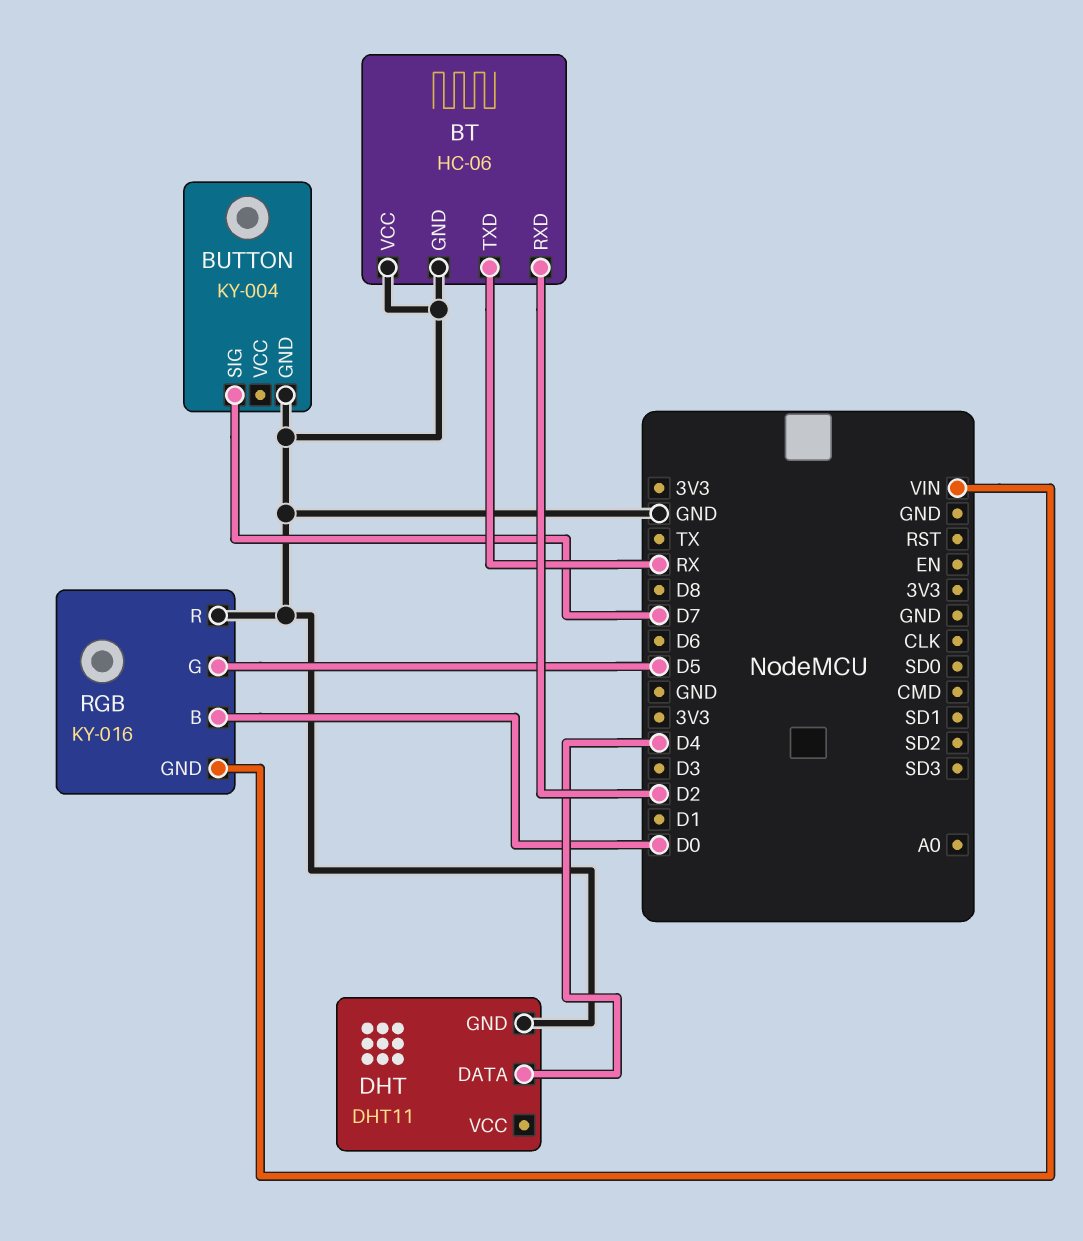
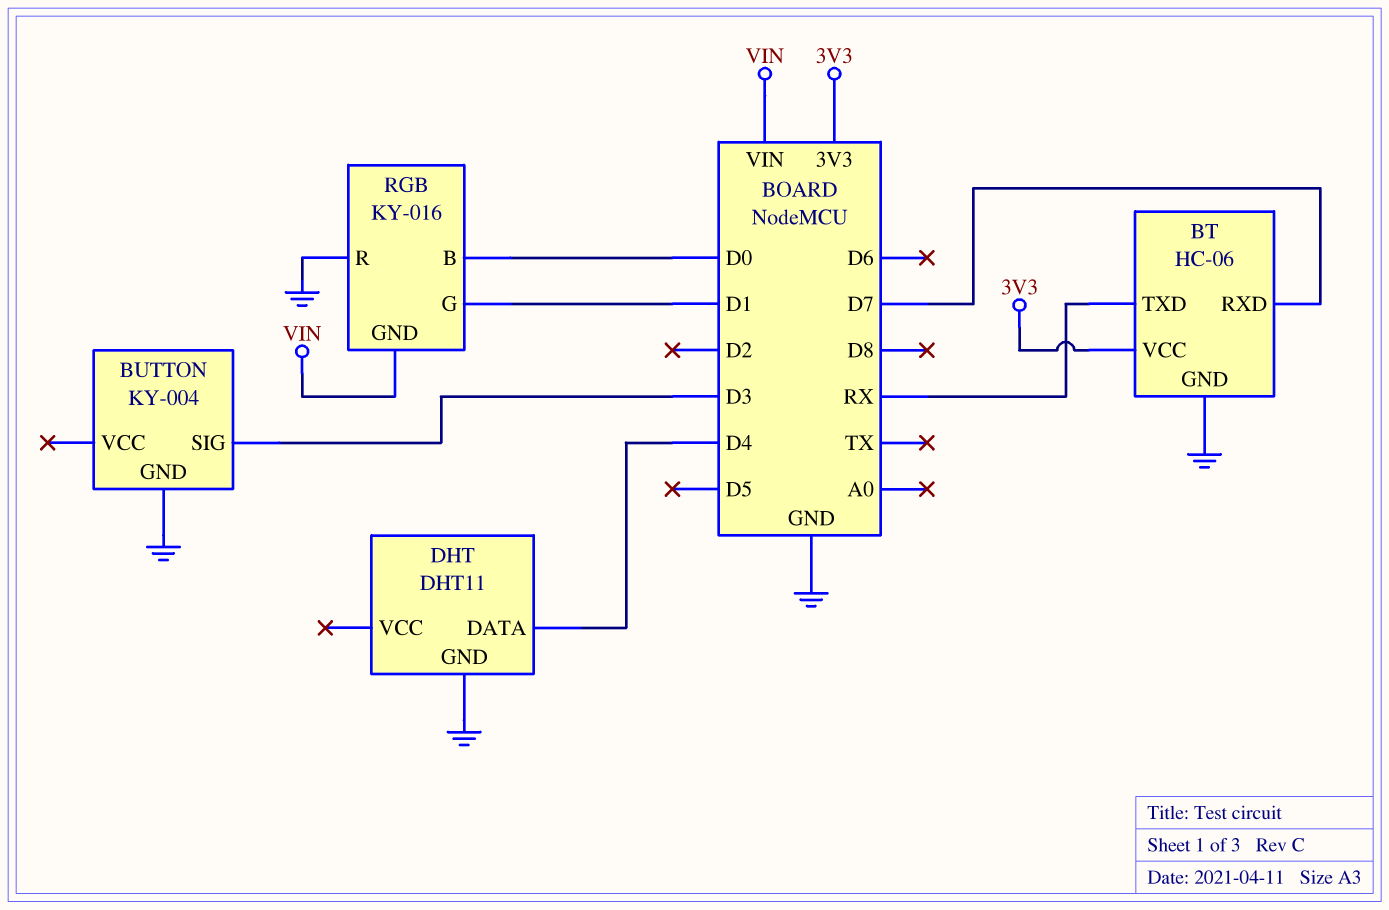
BT pin RXD: D2 -> D7
BT pin VCC: GND -> 3V3
BUTTON pin SIG: D7 -> D3
RGB pin G: D5 -> D1

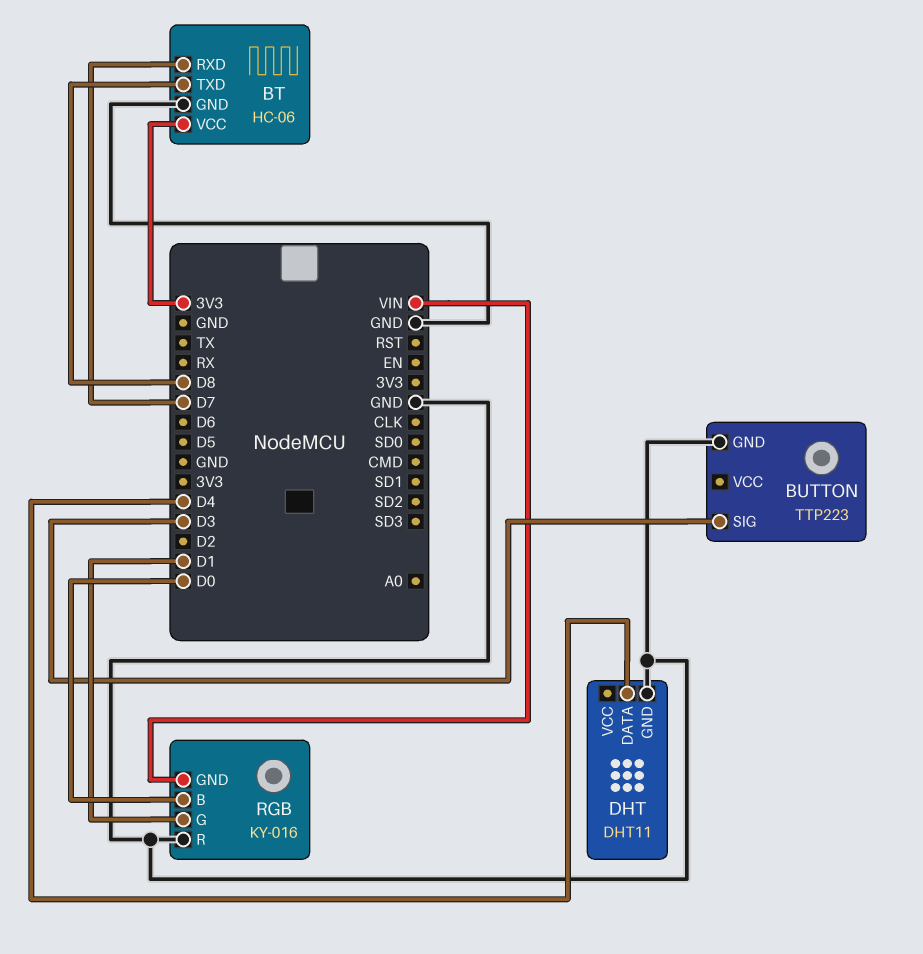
BT pin TXD: RX -> D8
BUTTON: KY-004 -> TTP223

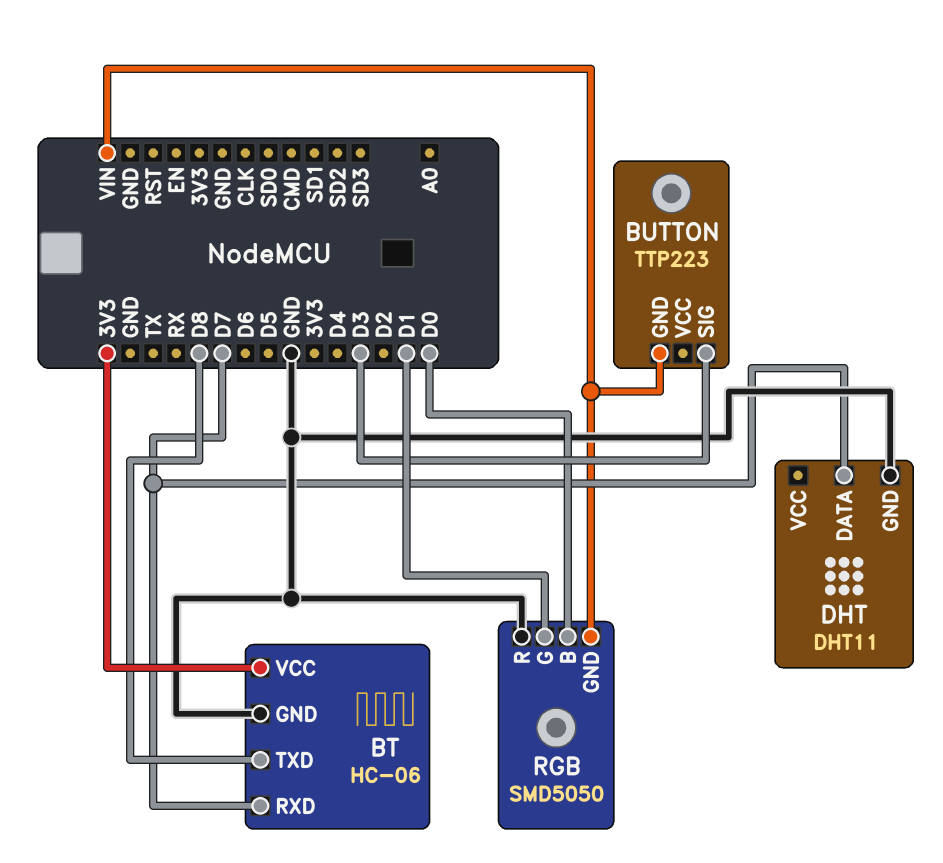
BUTTON pin GND: GND -> VIN
DHT pin DATA: D4 -> D7
RGB: KY-016 -> SMD5050

